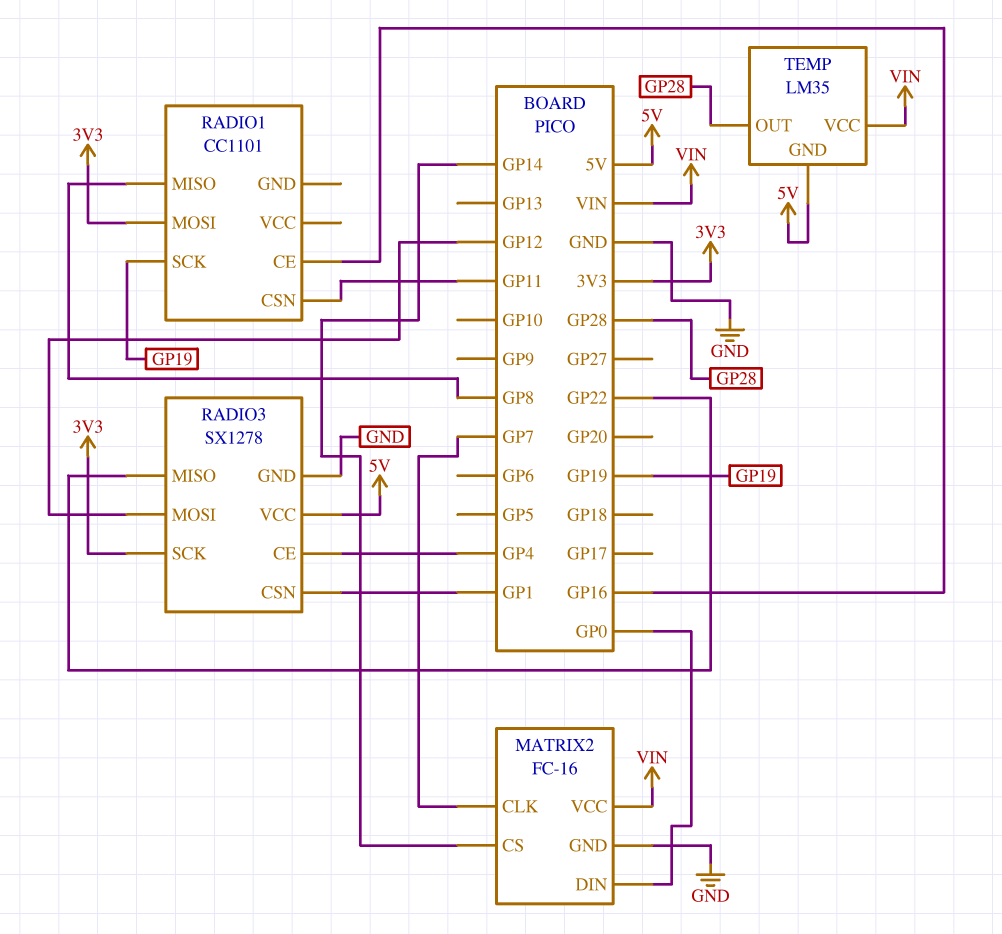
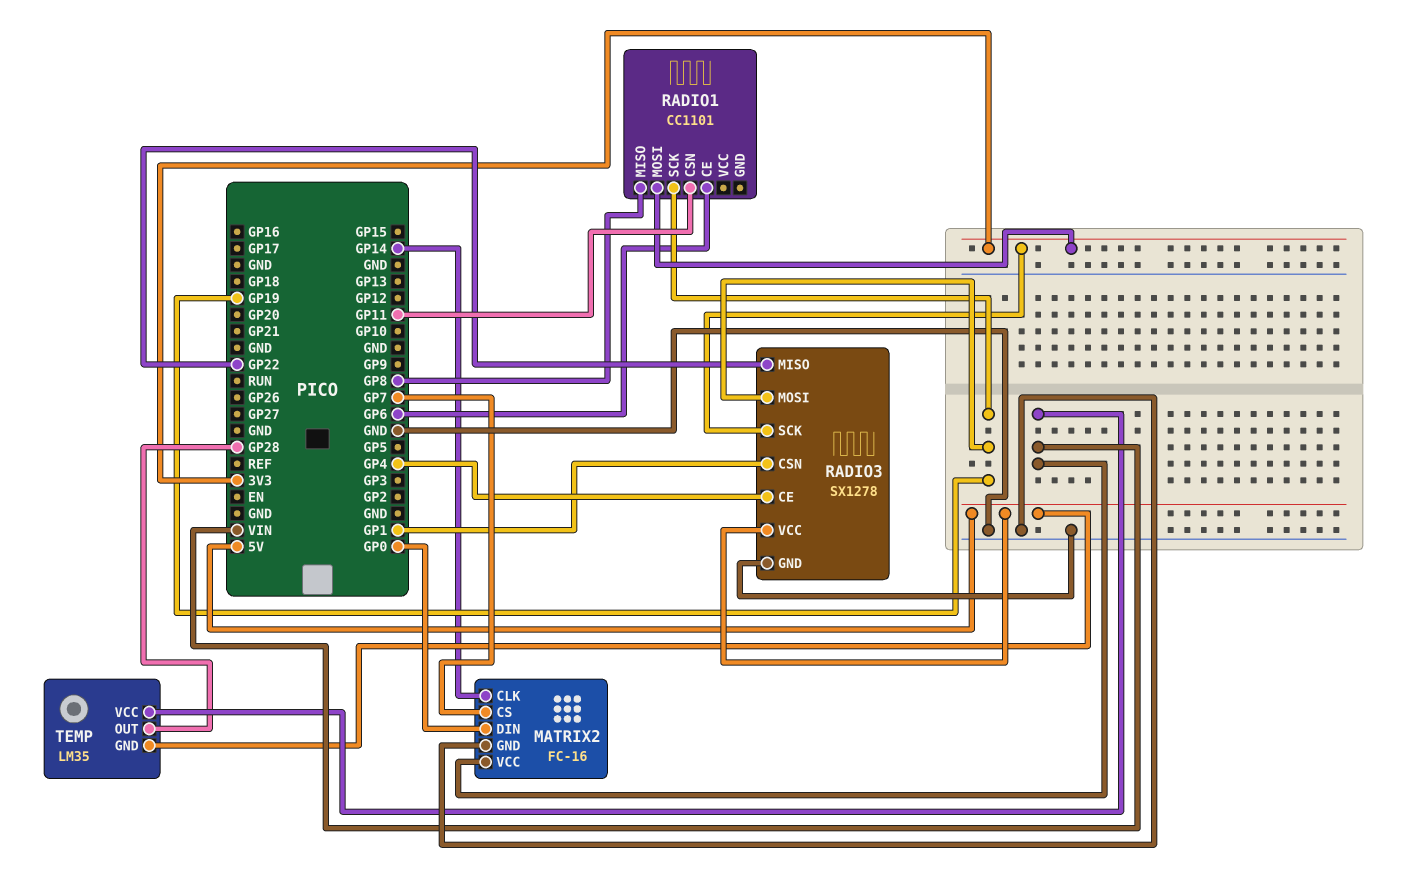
MATRIX2 pin CLK: GP7 -> GP14
MATRIX2 pin CS: GP14 -> GP7
RADIO1 pin CE: GP16 -> GP6
RADIO3 pin MOSI: GP12 -> GP19

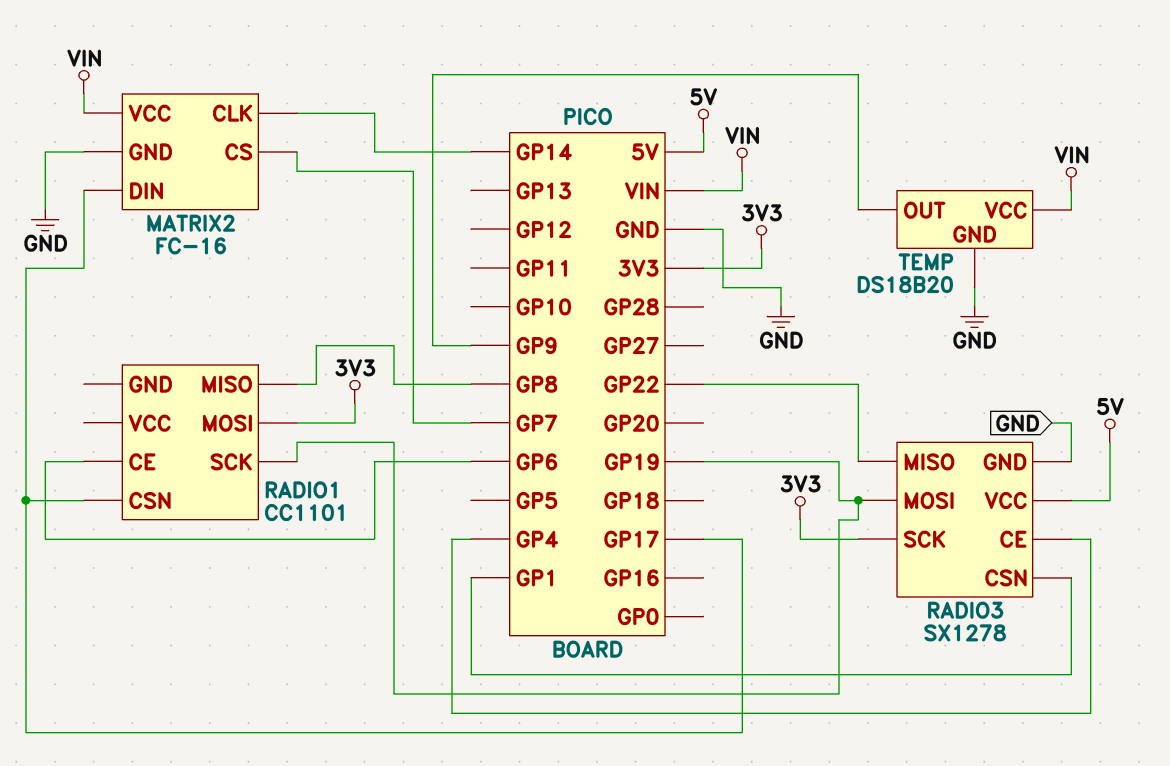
MATRIX2 pin DIN: GP0 -> GP17
RADIO1 pin CSN: GP11 -> GP17
TEMP: LM35 -> DS18B20
TEMP pin GND: 5V -> GND
TEMP pin OUT: GP28 -> GP9

